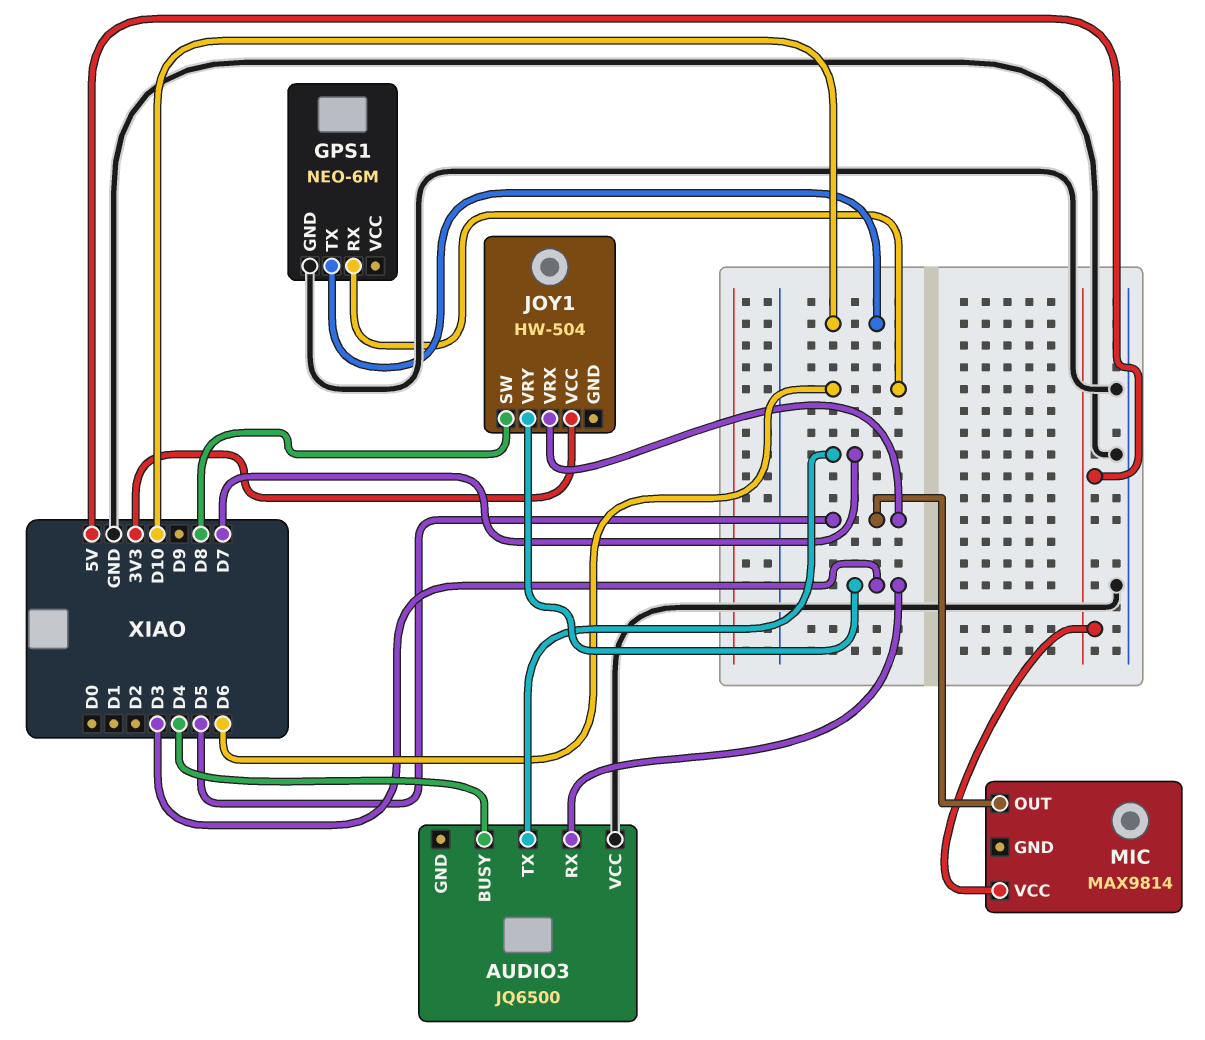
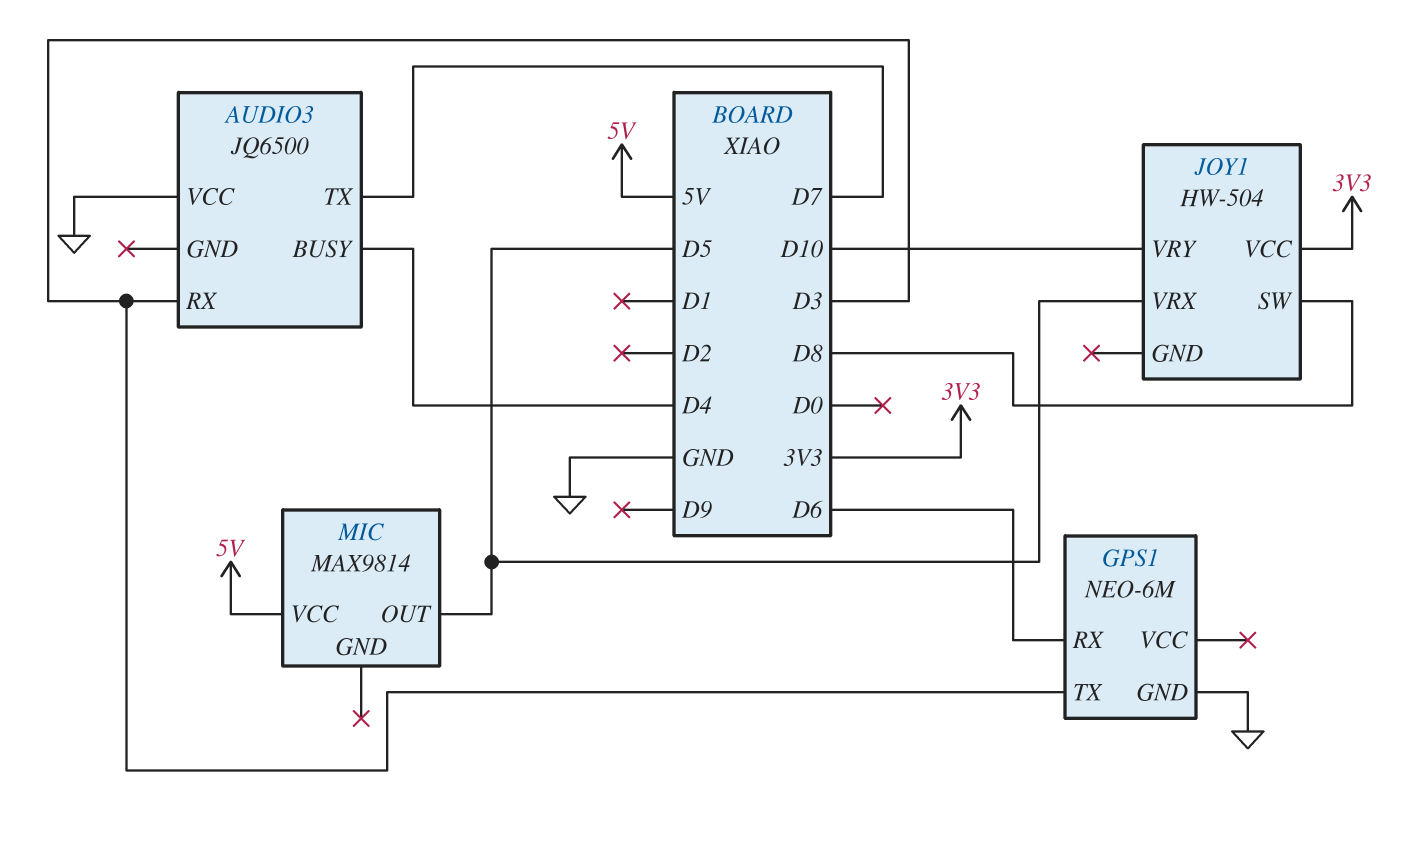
GPS1 pin TX: D10 -> D3
JOY1 pin VRY: D3 -> D10

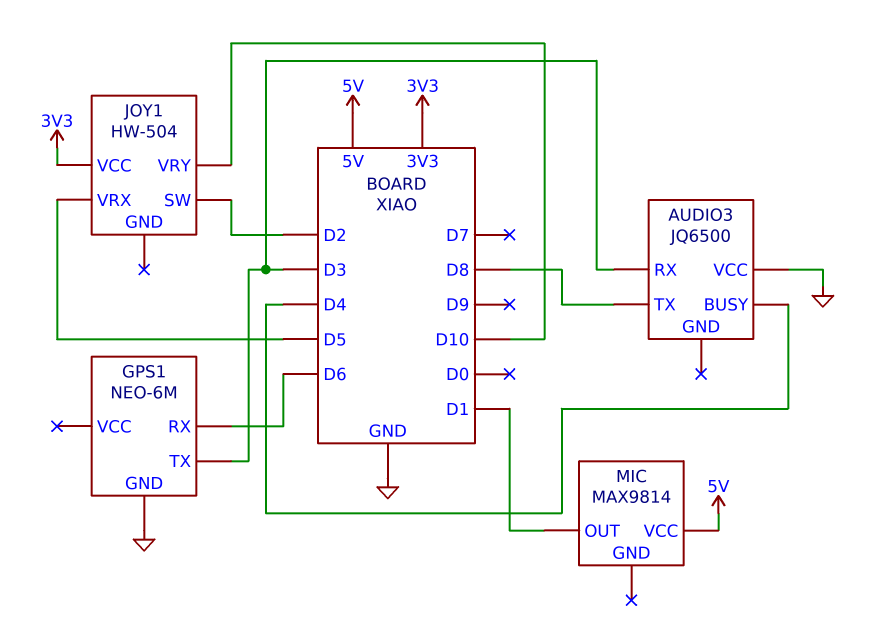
AUDIO3 pin TX: D7 -> D8
JOY1 pin SW: D8 -> D2
MIC pin OUT: D5 -> D1

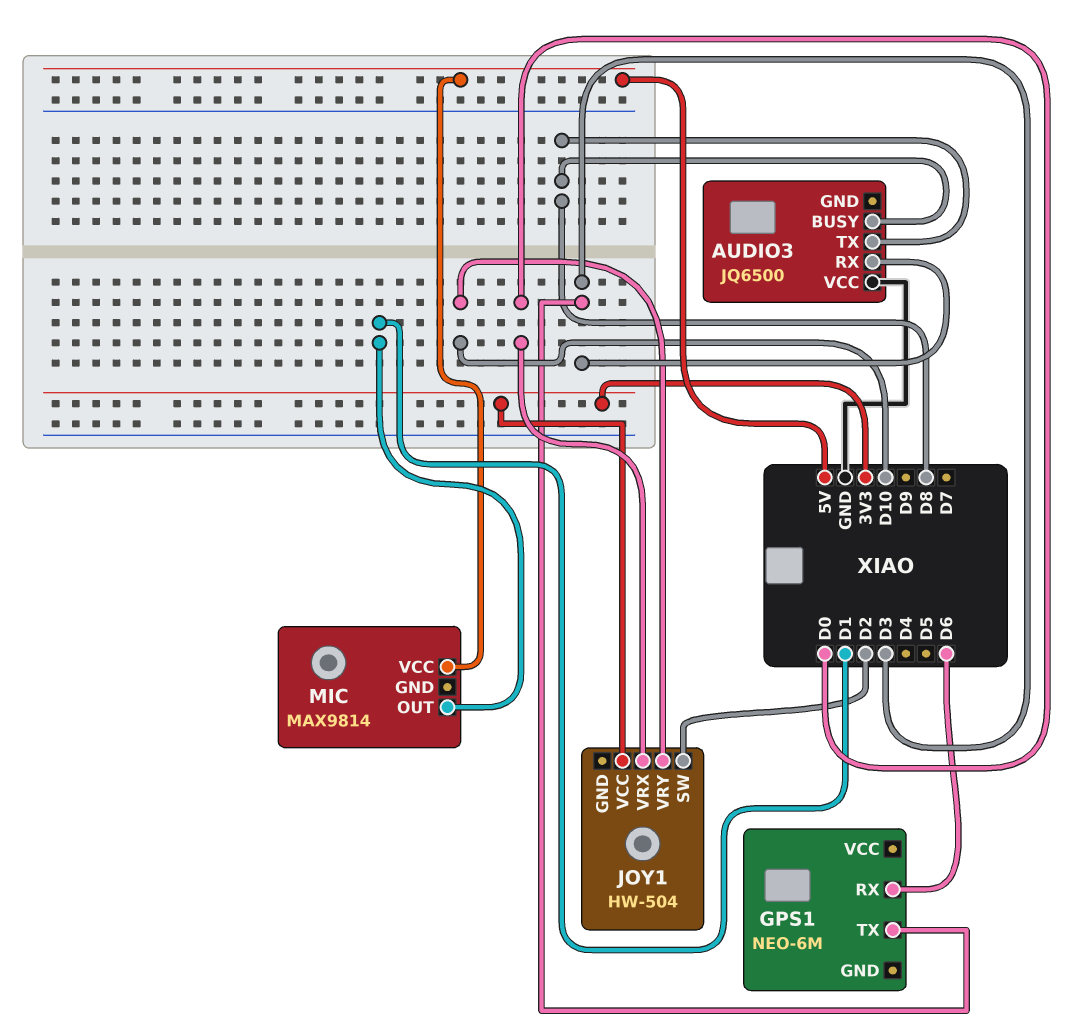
AUDIO3 pin BUSY: D4 -> D8
GPS1 pin GND: GND -> none
JOY1 pin VRX: D5 -> D0

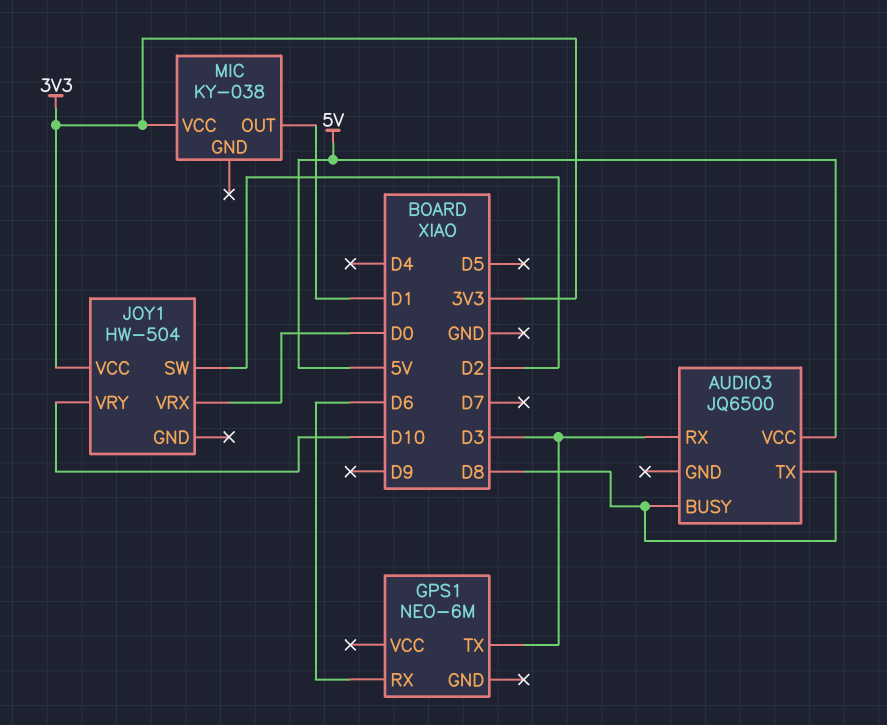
AUDIO3 pin VCC: GND -> 5V
MIC: MAX9814 -> KY-038
MIC pin VCC: 5V -> 3V3

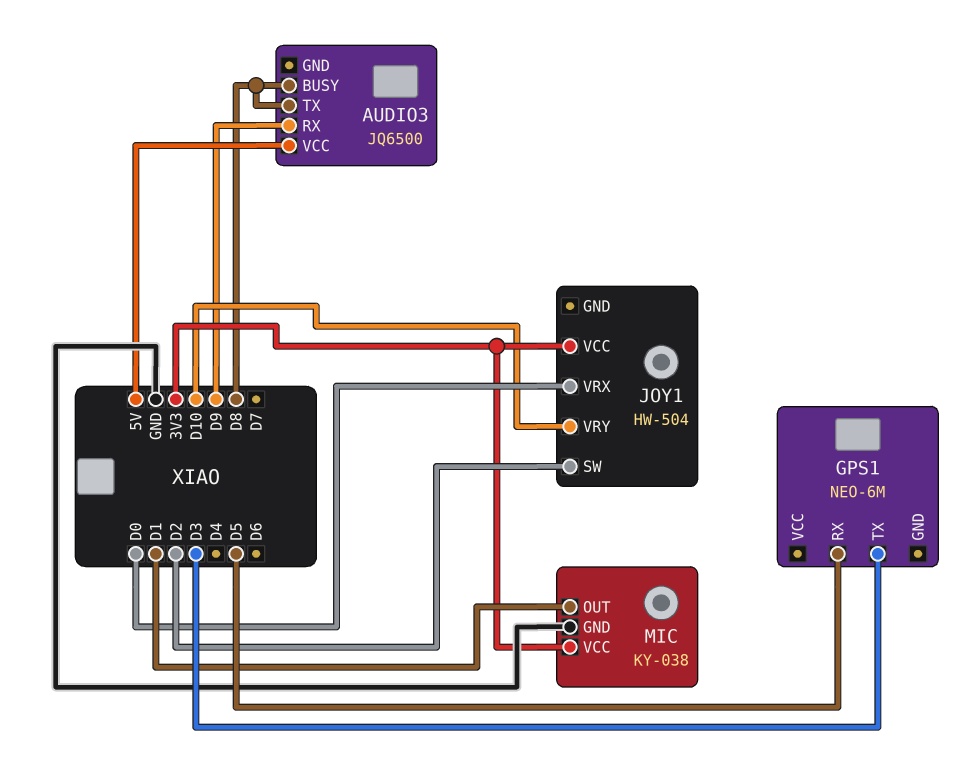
AUDIO3 pin RX: D3 -> D9
GPS1 pin RX: D6 -> D5
MIC pin GND: none -> GND

